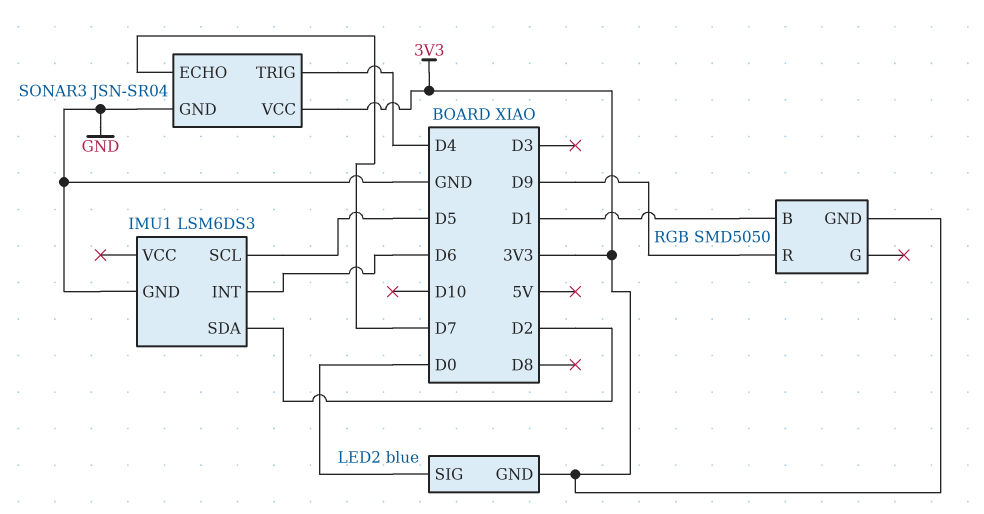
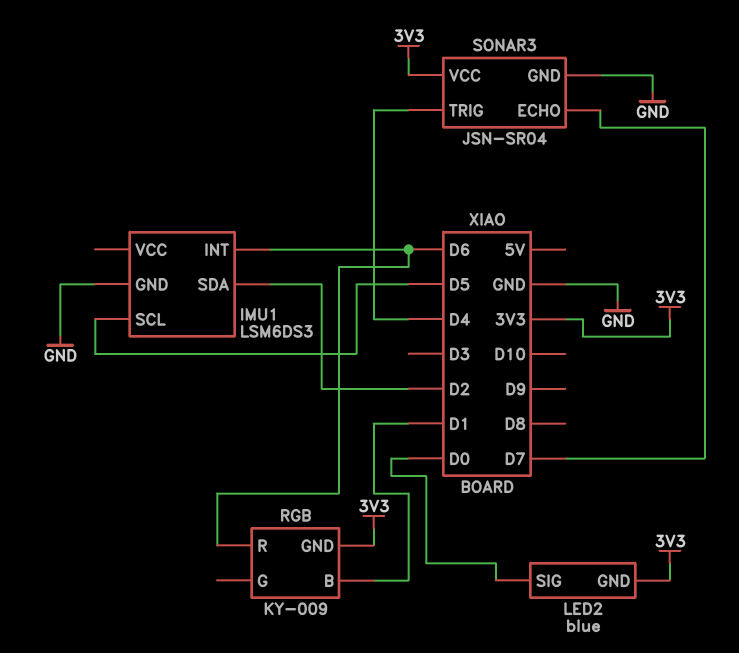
RGB: SMD5050 -> KY-009
RGB pin R: D9 -> D6

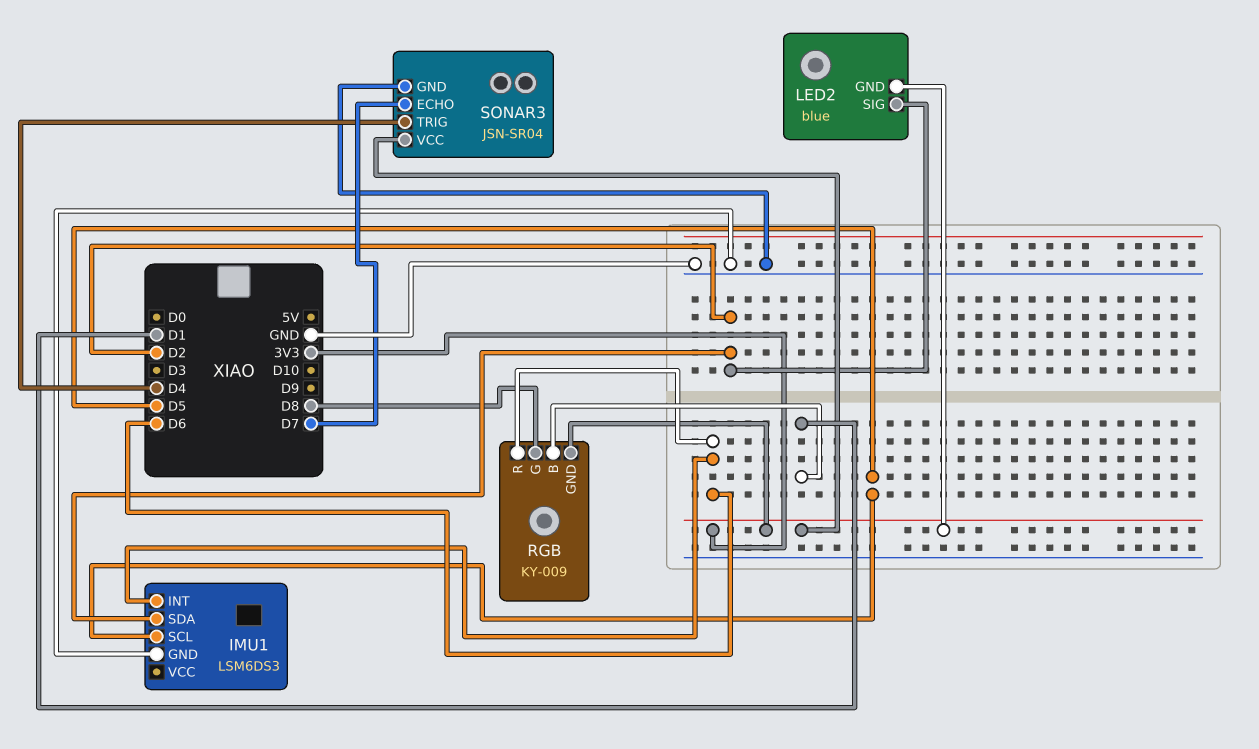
LED2 pin SIG: D0 -> D2
RGB pin G: none -> D8

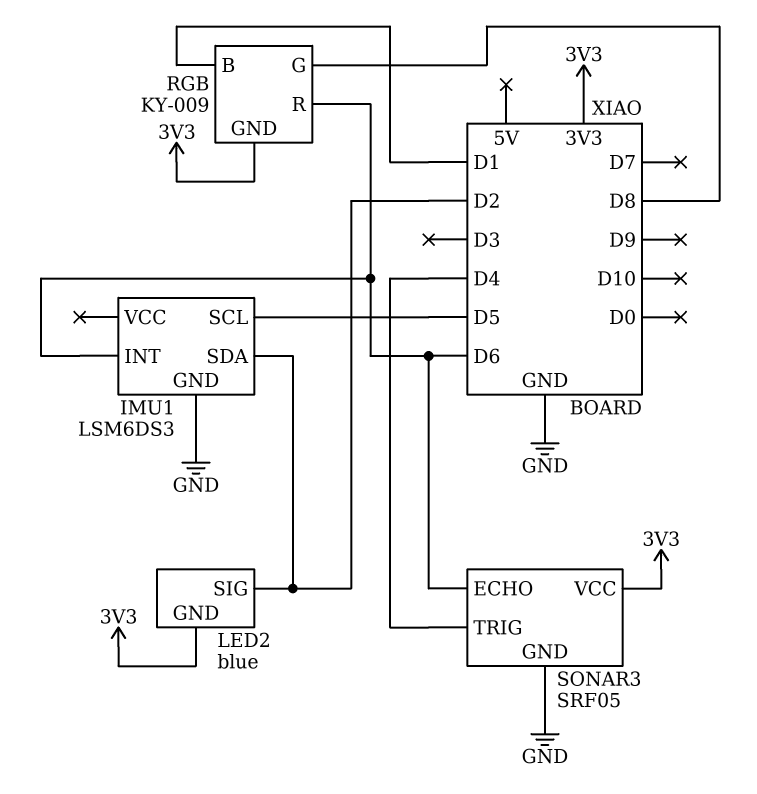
SONAR3: JSN-SR04 -> SRF05
SONAR3 pin ECHO: D7 -> D6

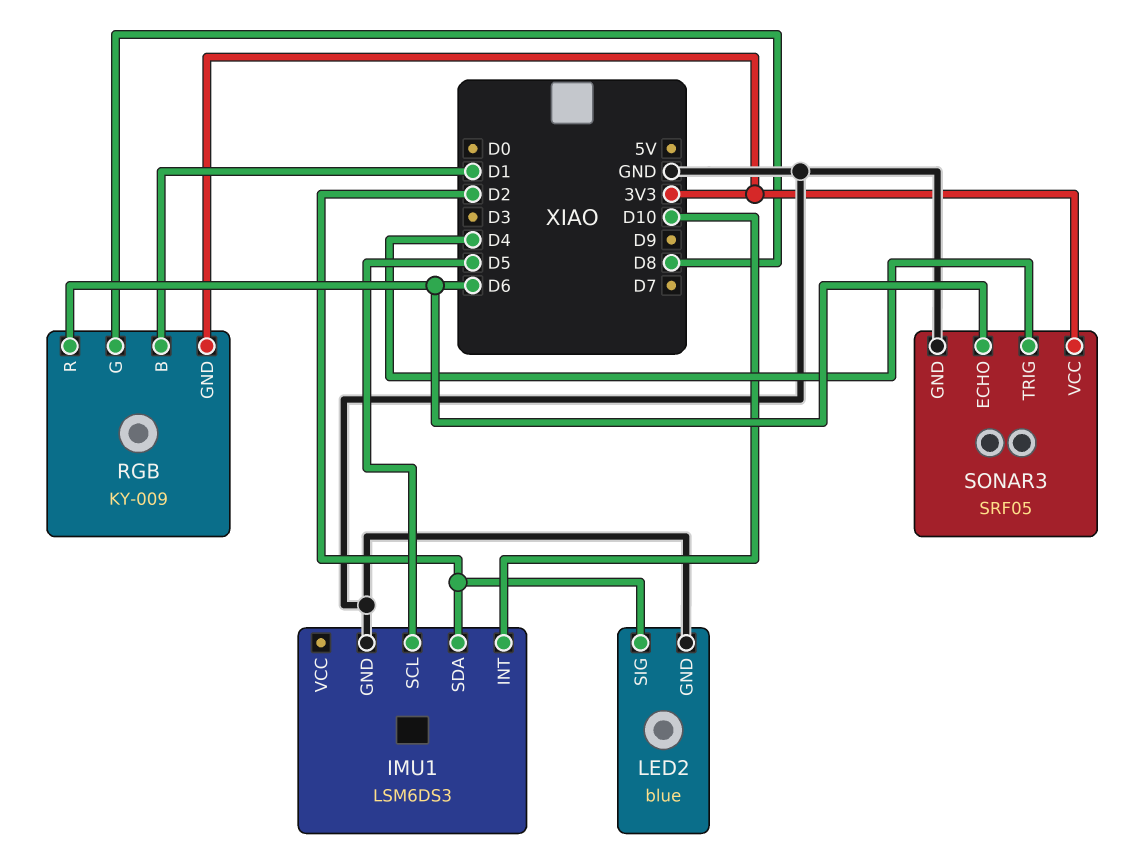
IMU1 pin INT: D6 -> D10
LED2 pin GND: 3V3 -> GND

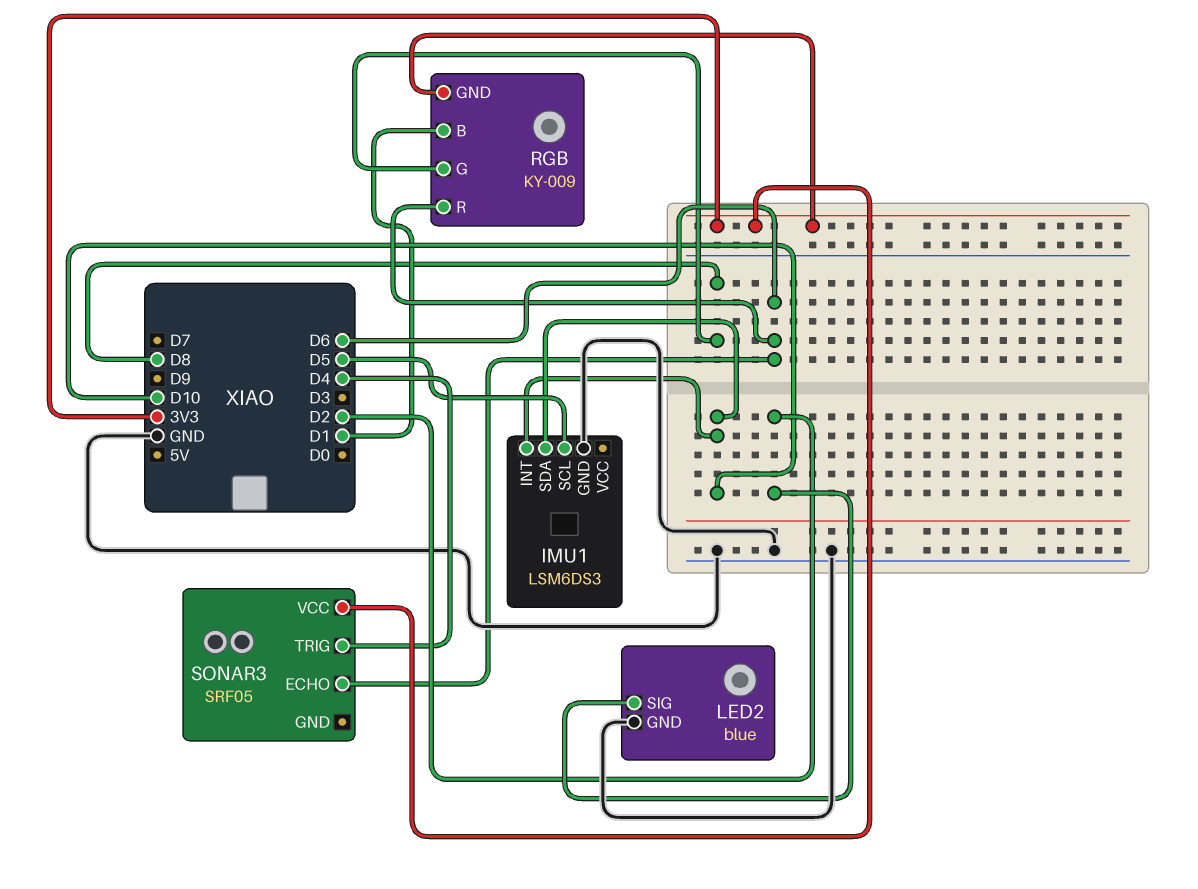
IMU1 pin SDA: D2 -> D10
SONAR3 pin GND: GND -> none

